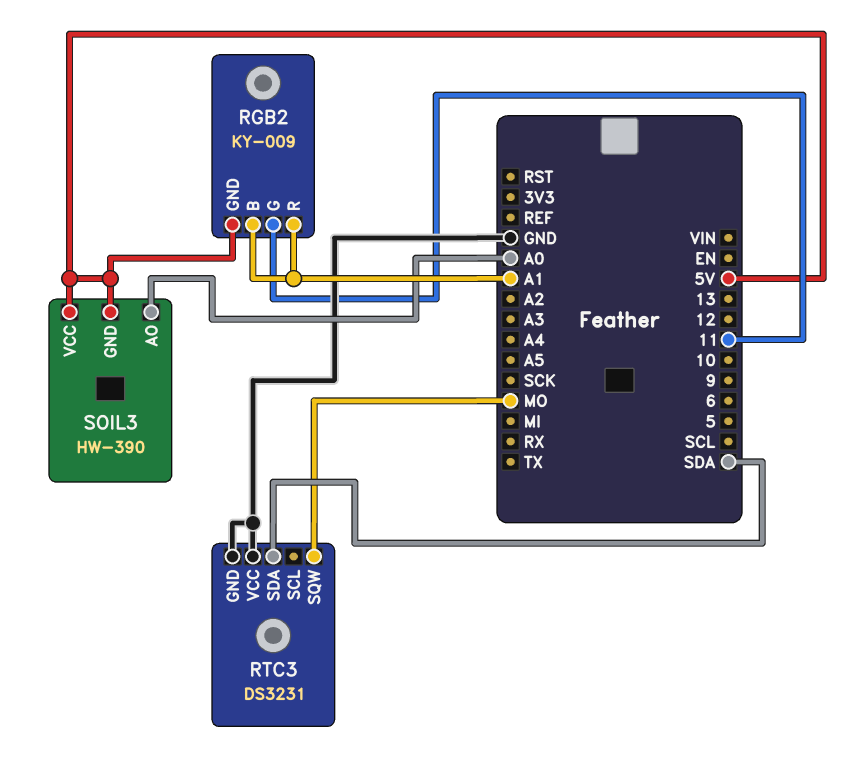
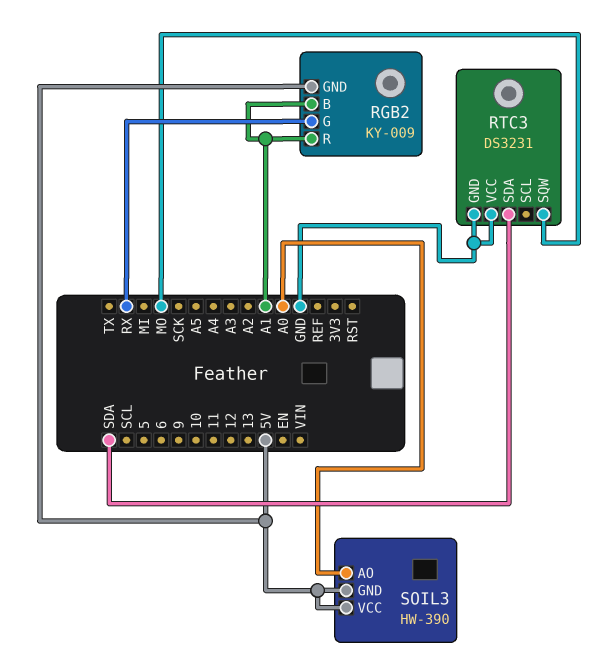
RGB2 pin G: 11 -> RX

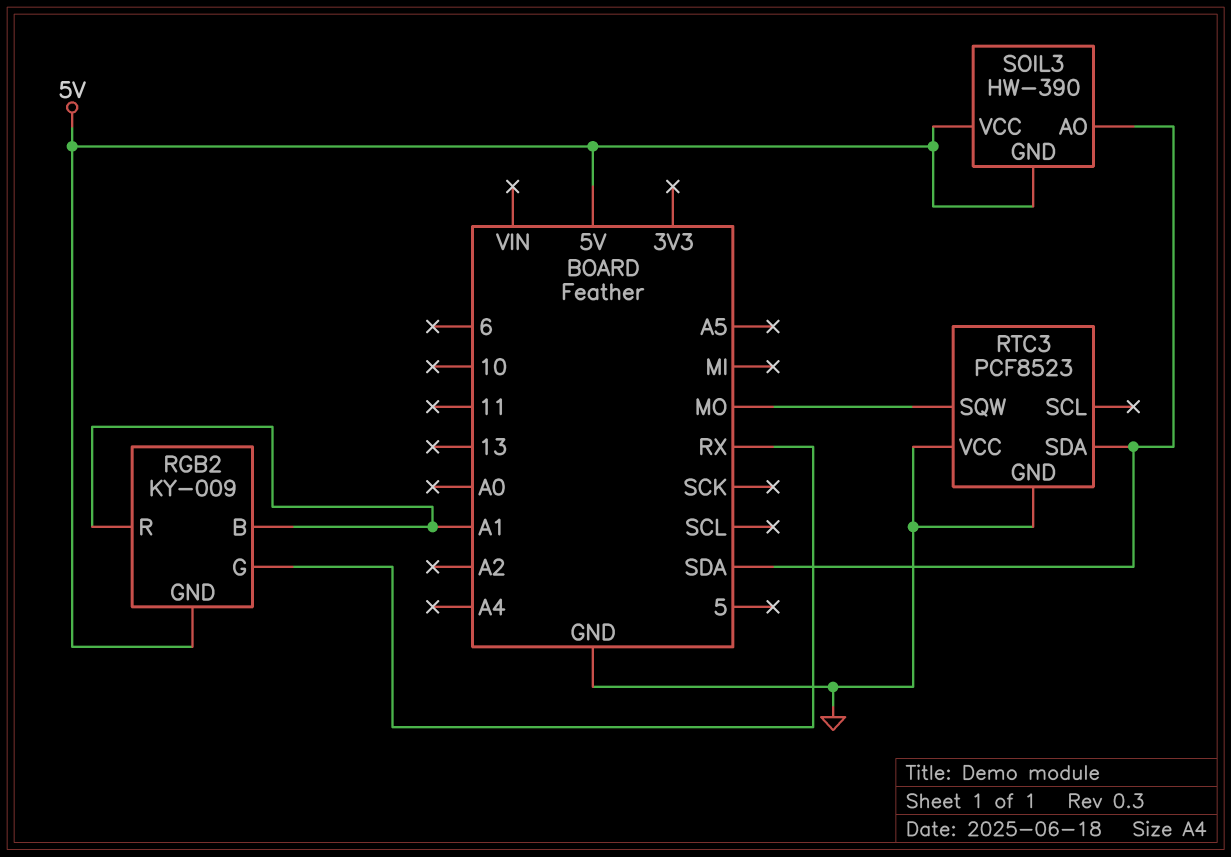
RTC3: DS3231 -> PCF8523
SOIL3 pin AO: A0 -> SDA

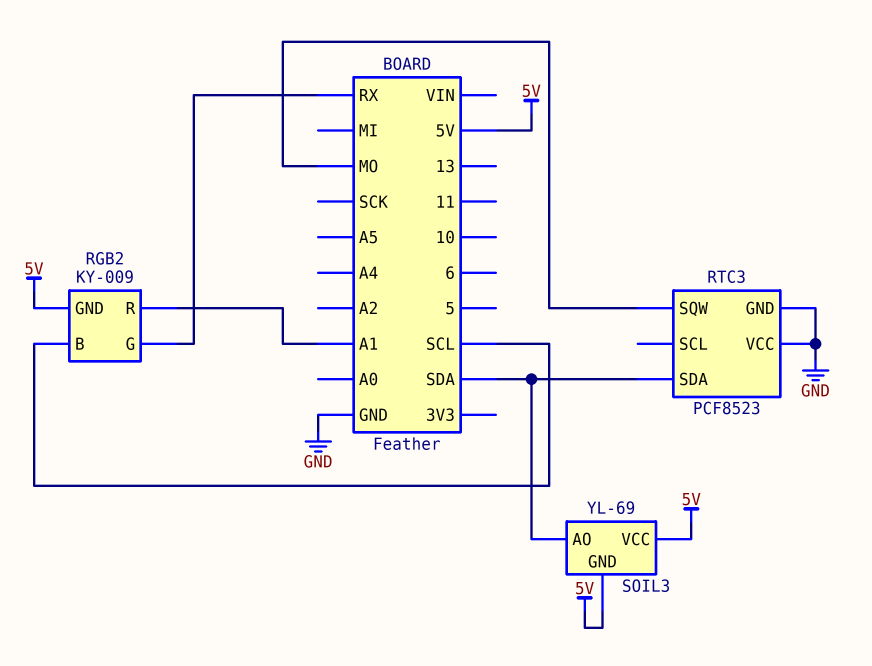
RGB2 pin B: A1 -> SCL
SOIL3: HW-390 -> YL-69

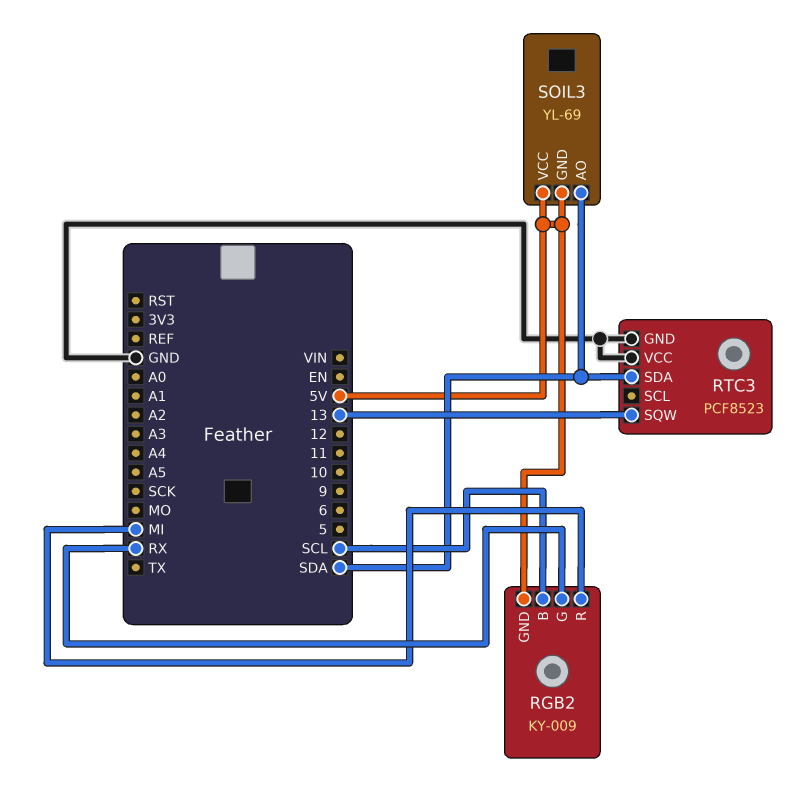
RGB2 pin R: A1 -> MI
RTC3 pin SQW: MO -> 13

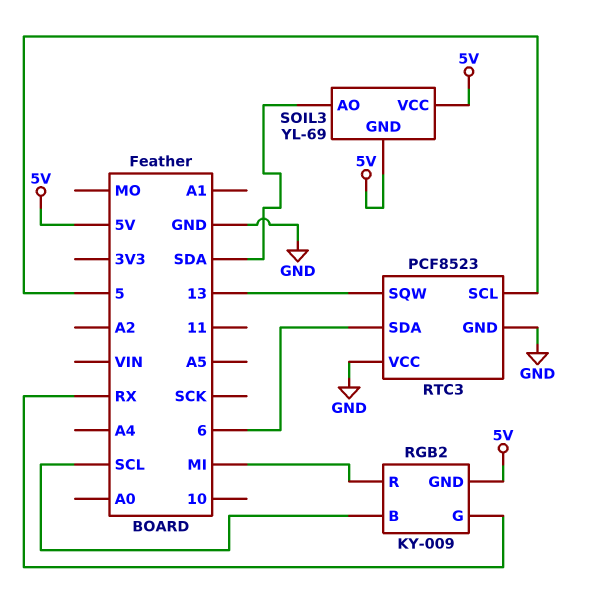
RTC3 pin SCL: none -> 5
RTC3 pin SDA: SDA -> 6

